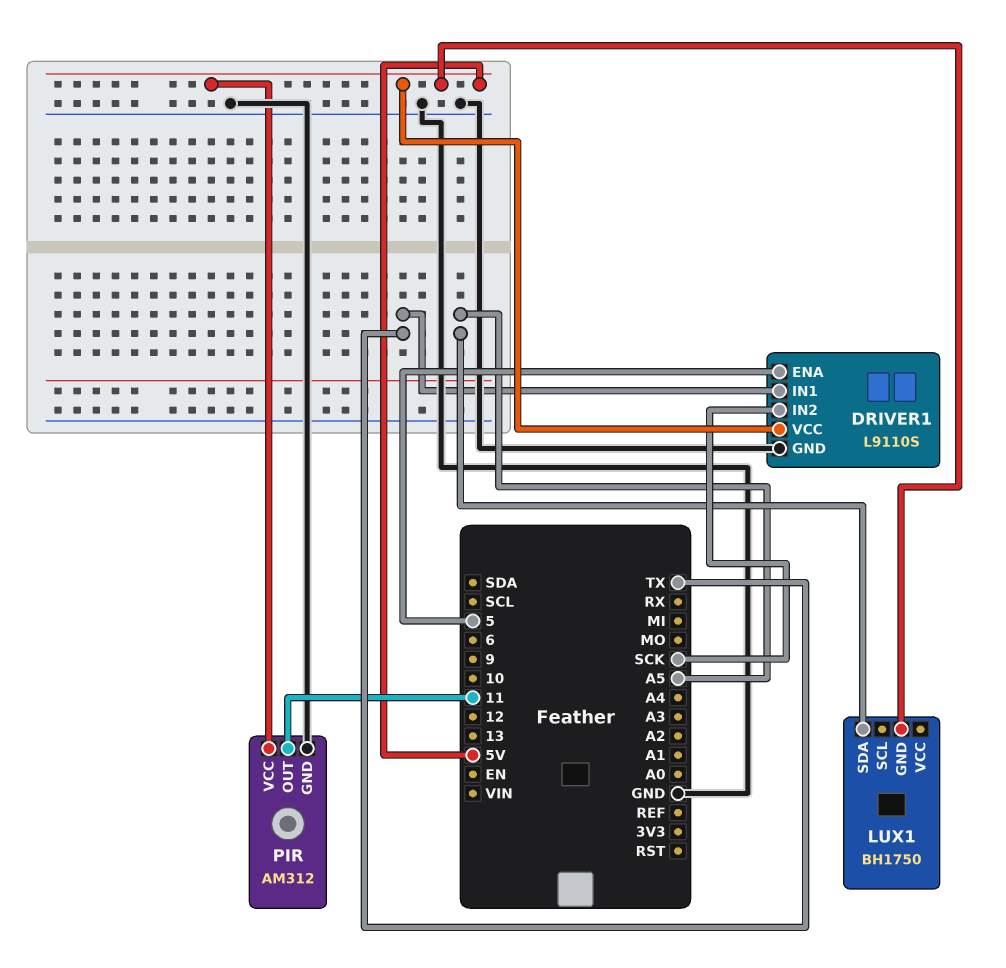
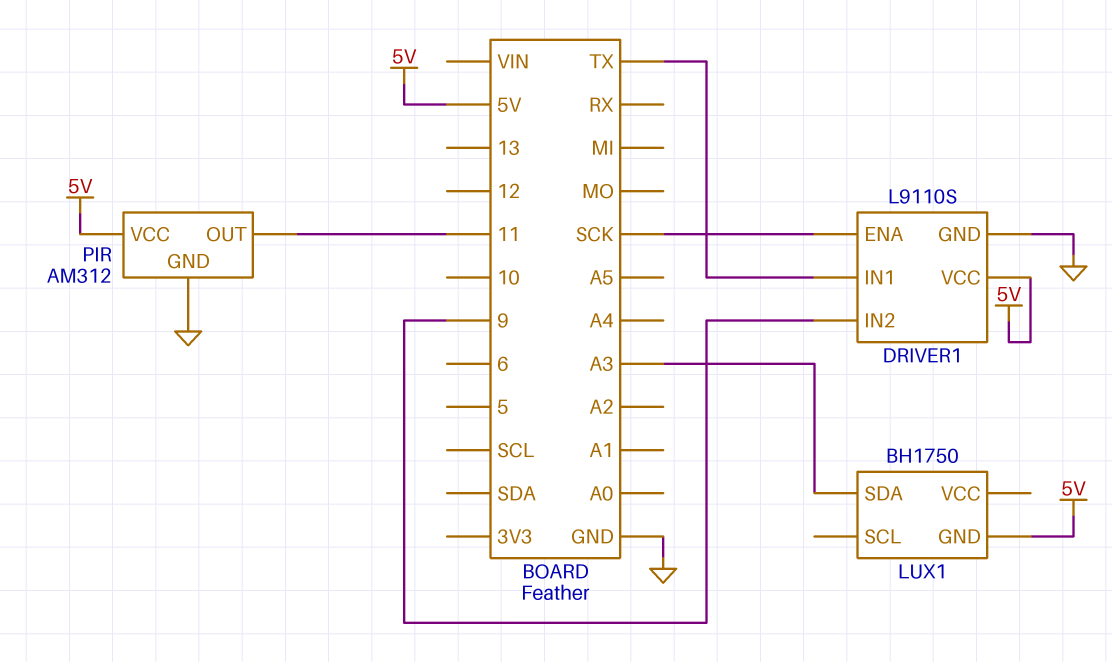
DRIVER1 pin ENA: 5 -> SCK
DRIVER1 pin IN2: SCK -> 9
LUX1 pin SDA: A5 -> A3

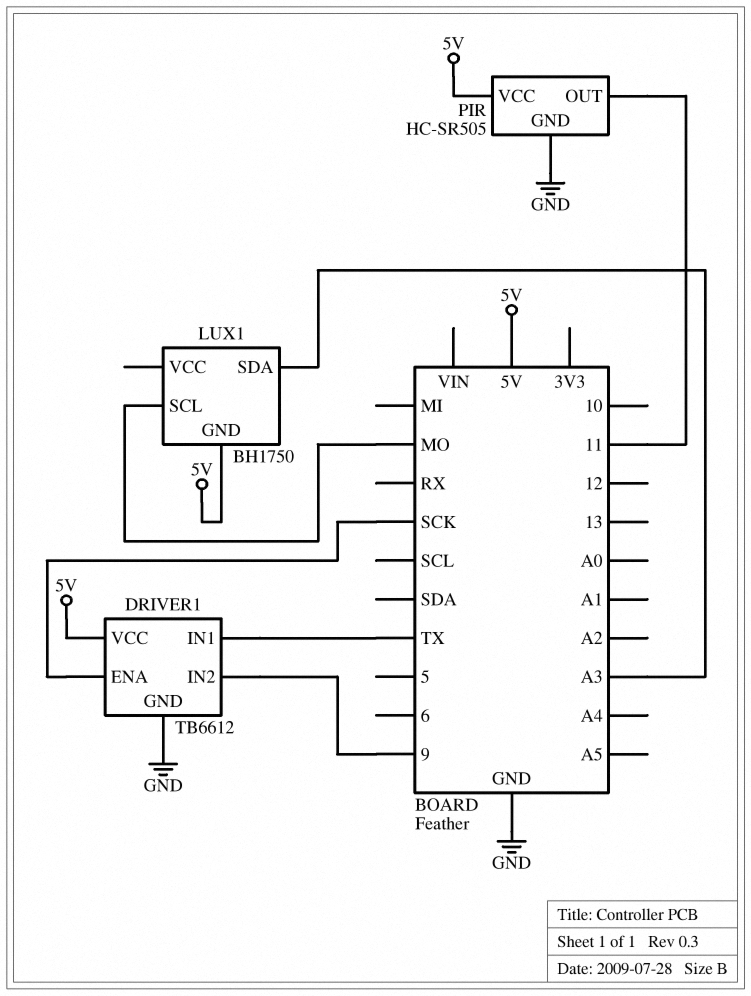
DRIVER1: L9110S -> TB6612
LUX1 pin SCL: none -> MO
PIR: AM312 -> HC-SR505

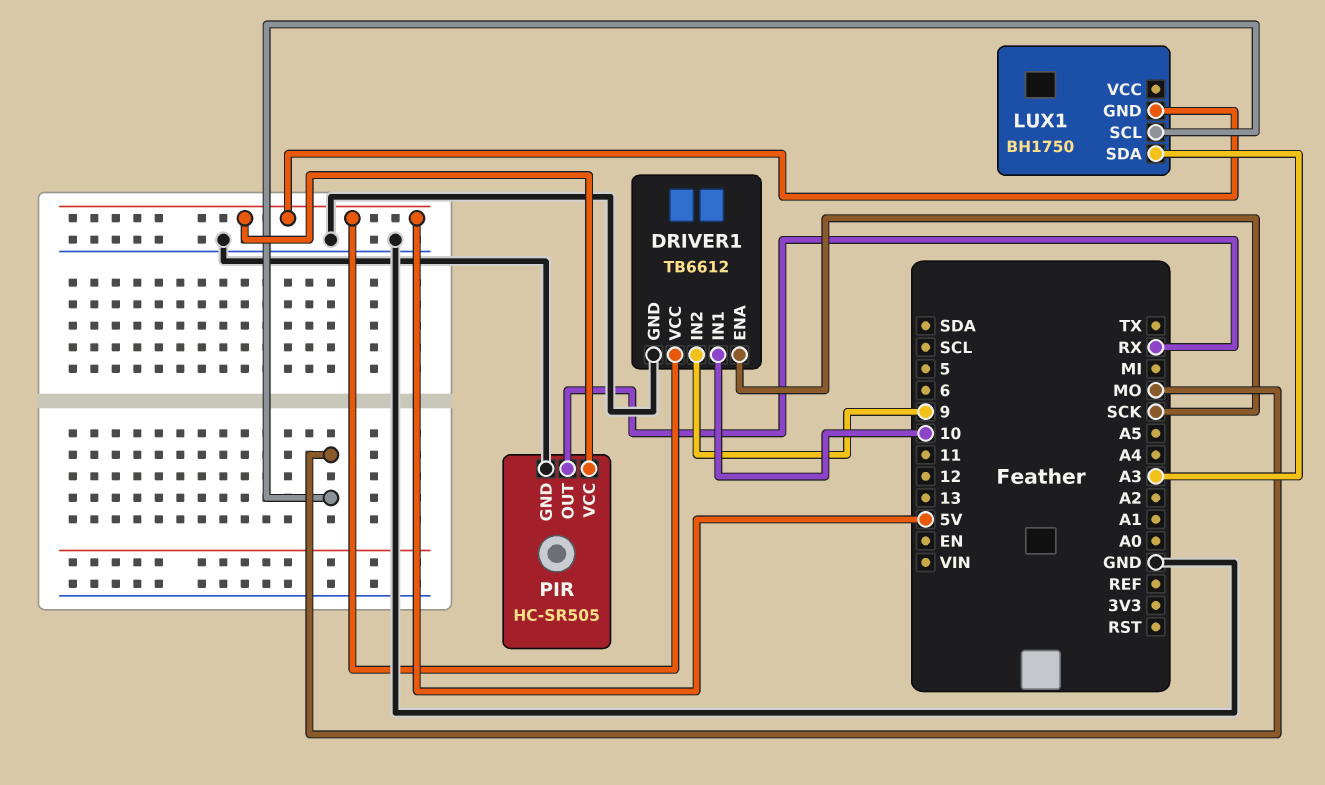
DRIVER1 pin IN1: TX -> 10
PIR pin OUT: 11 -> RX

